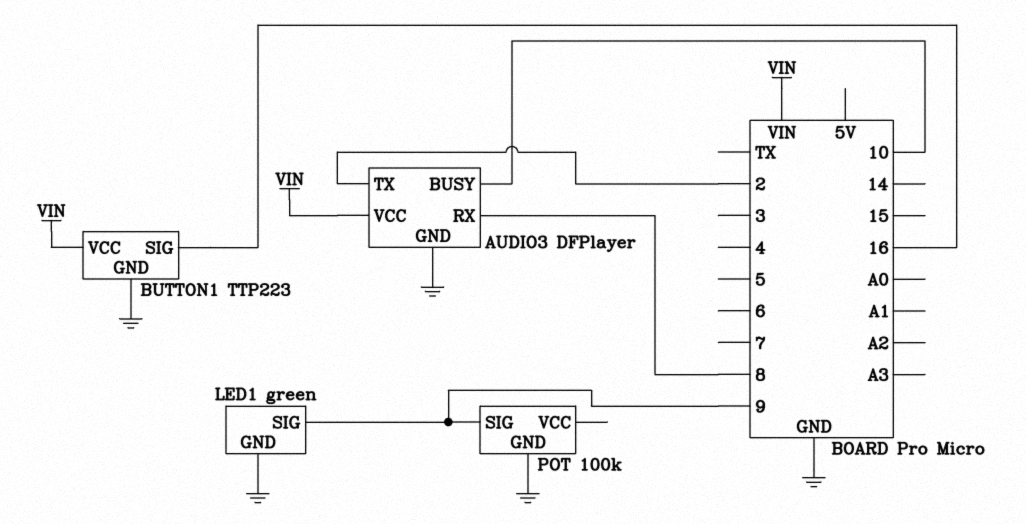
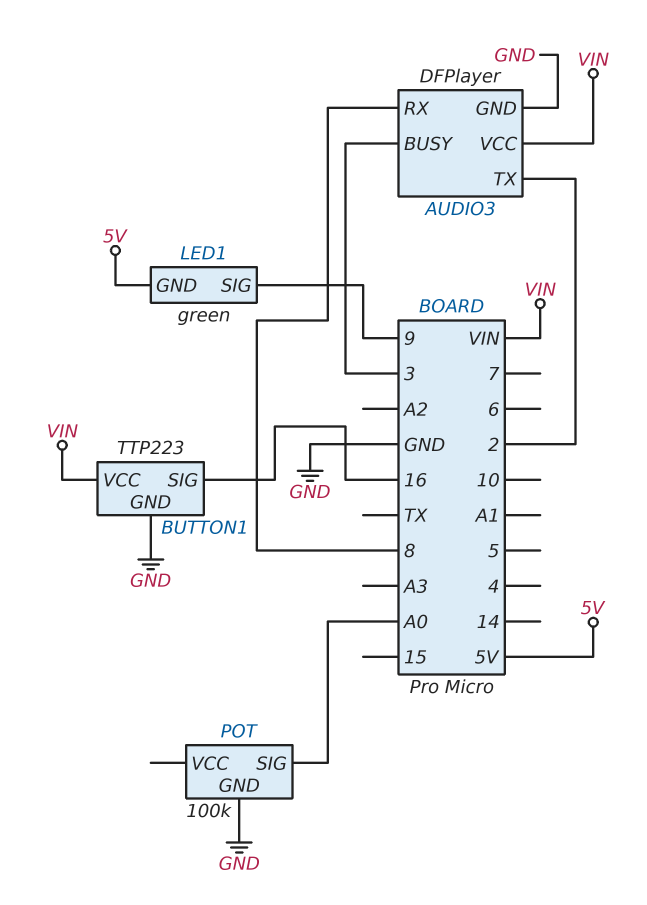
AUDIO3 pin BUSY: 10 -> 3
LED1 pin GND: GND -> 5V
POT pin SIG: 9 -> A0

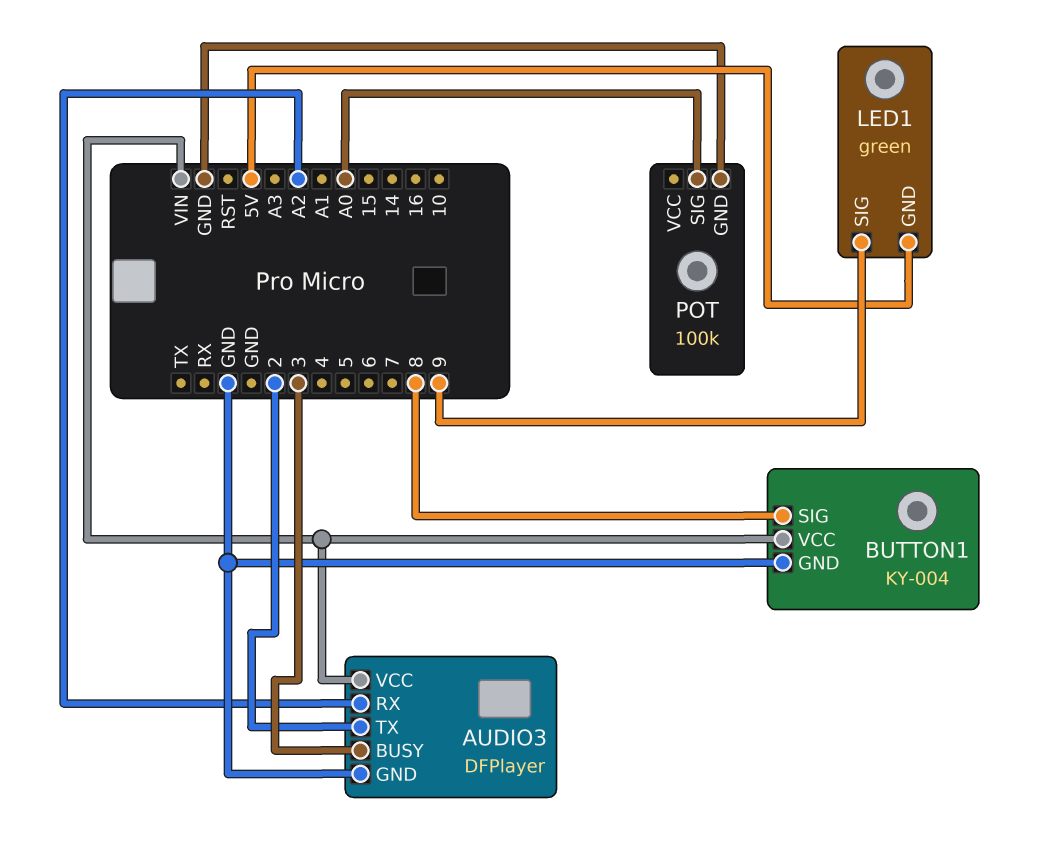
AUDIO3 pin RX: 8 -> A2
BUTTON1: TTP223 -> KY-004
BUTTON1 pin SIG: 16 -> 8

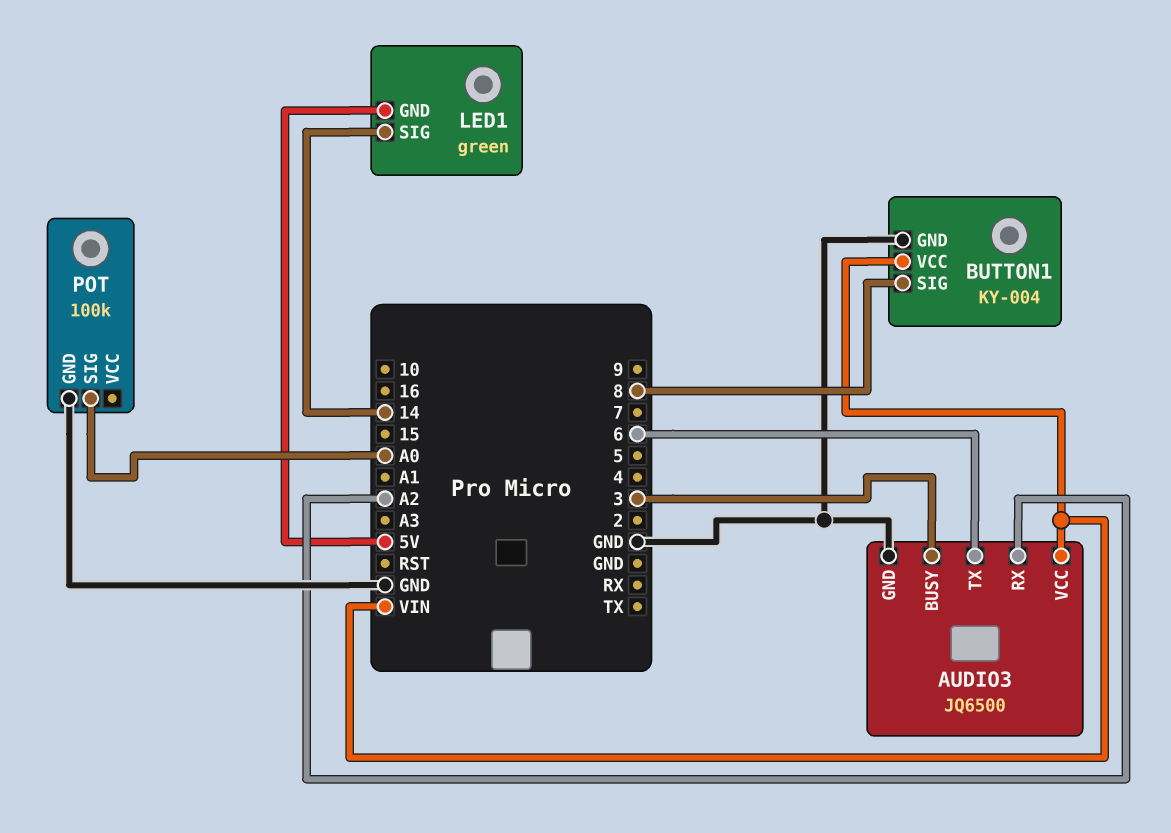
AUDIO3: DFPlayer -> JQ6500
AUDIO3 pin TX: 2 -> 6
LED1 pin SIG: 9 -> 14

